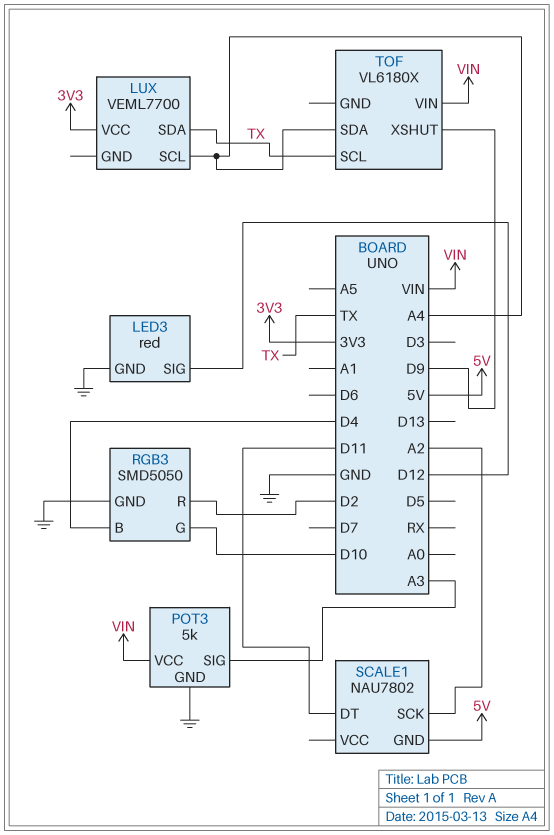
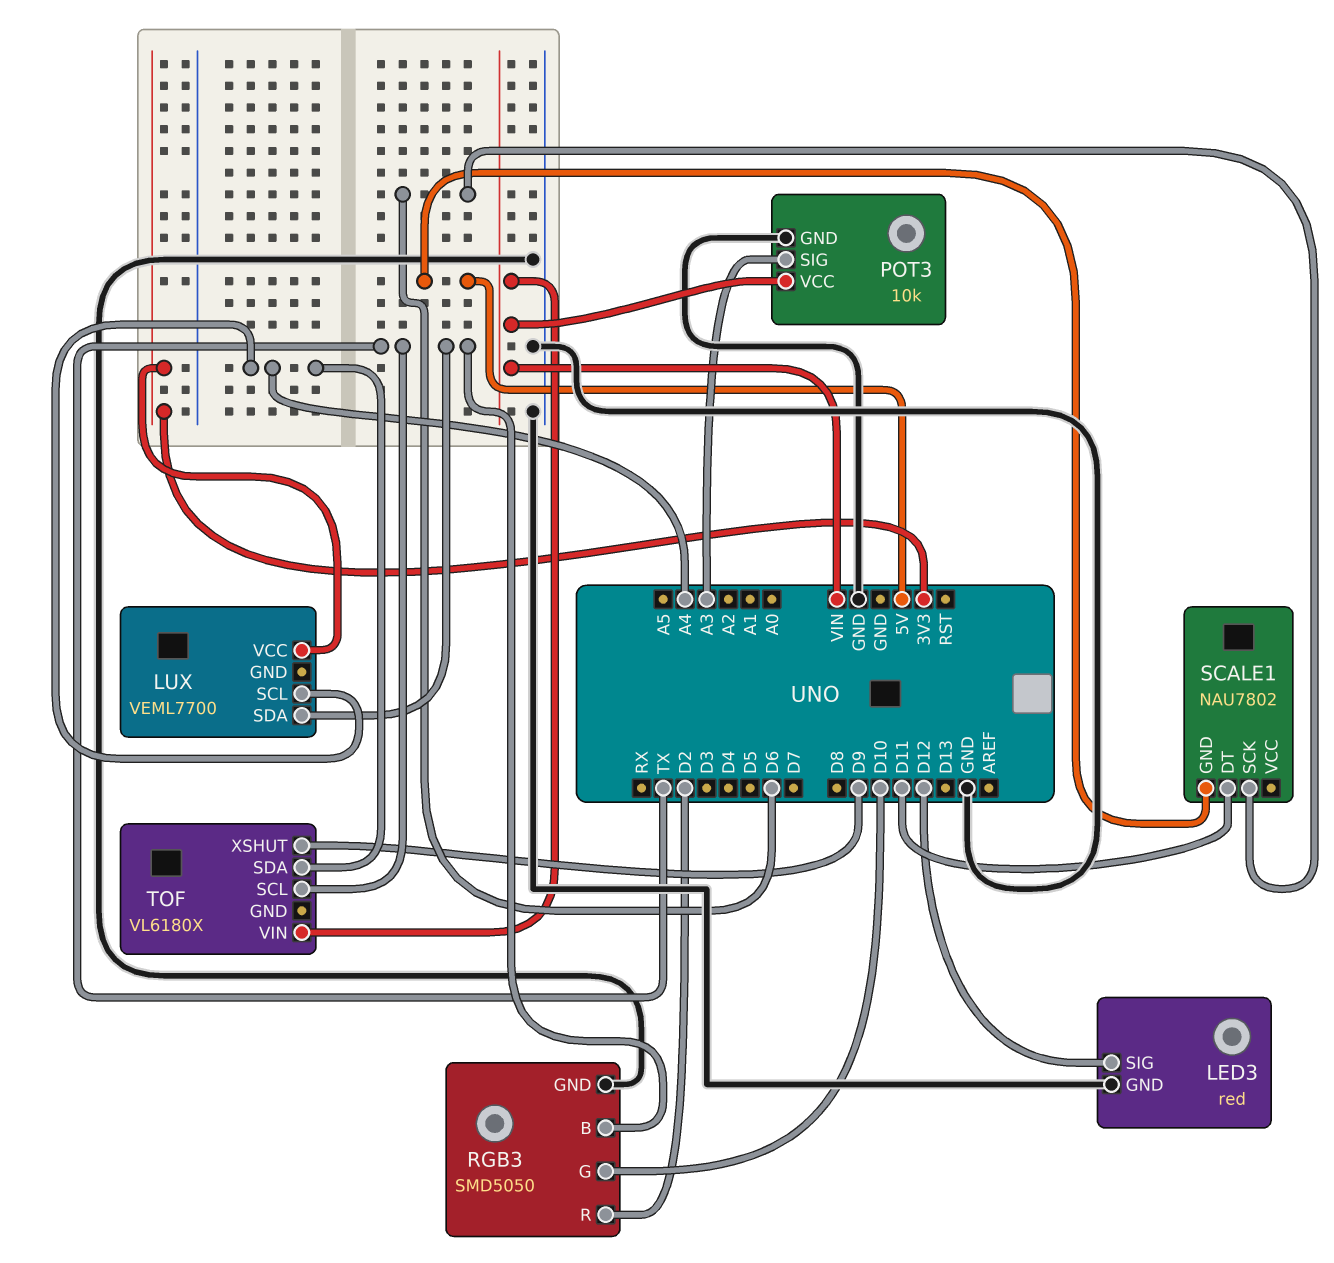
POT3: 5k -> 10k
RGB3 pin B: D4 -> TX
SCALE1 pin SCK: A2 -> D6

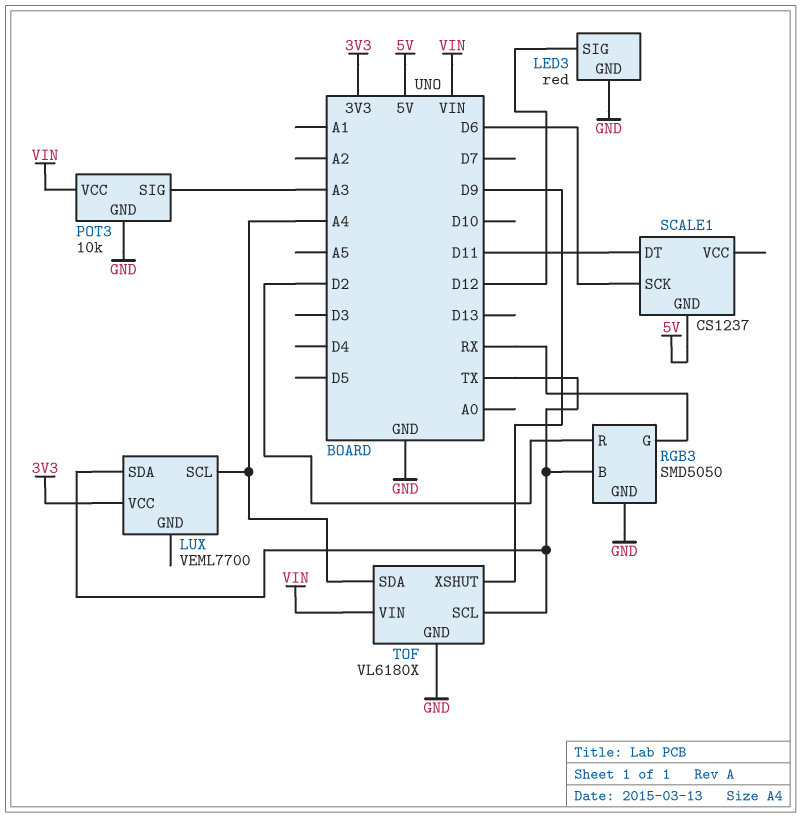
RGB3 pin G: D10 -> RX
SCALE1: NAU7802 -> CS1237
TOF pin GND: none -> GND

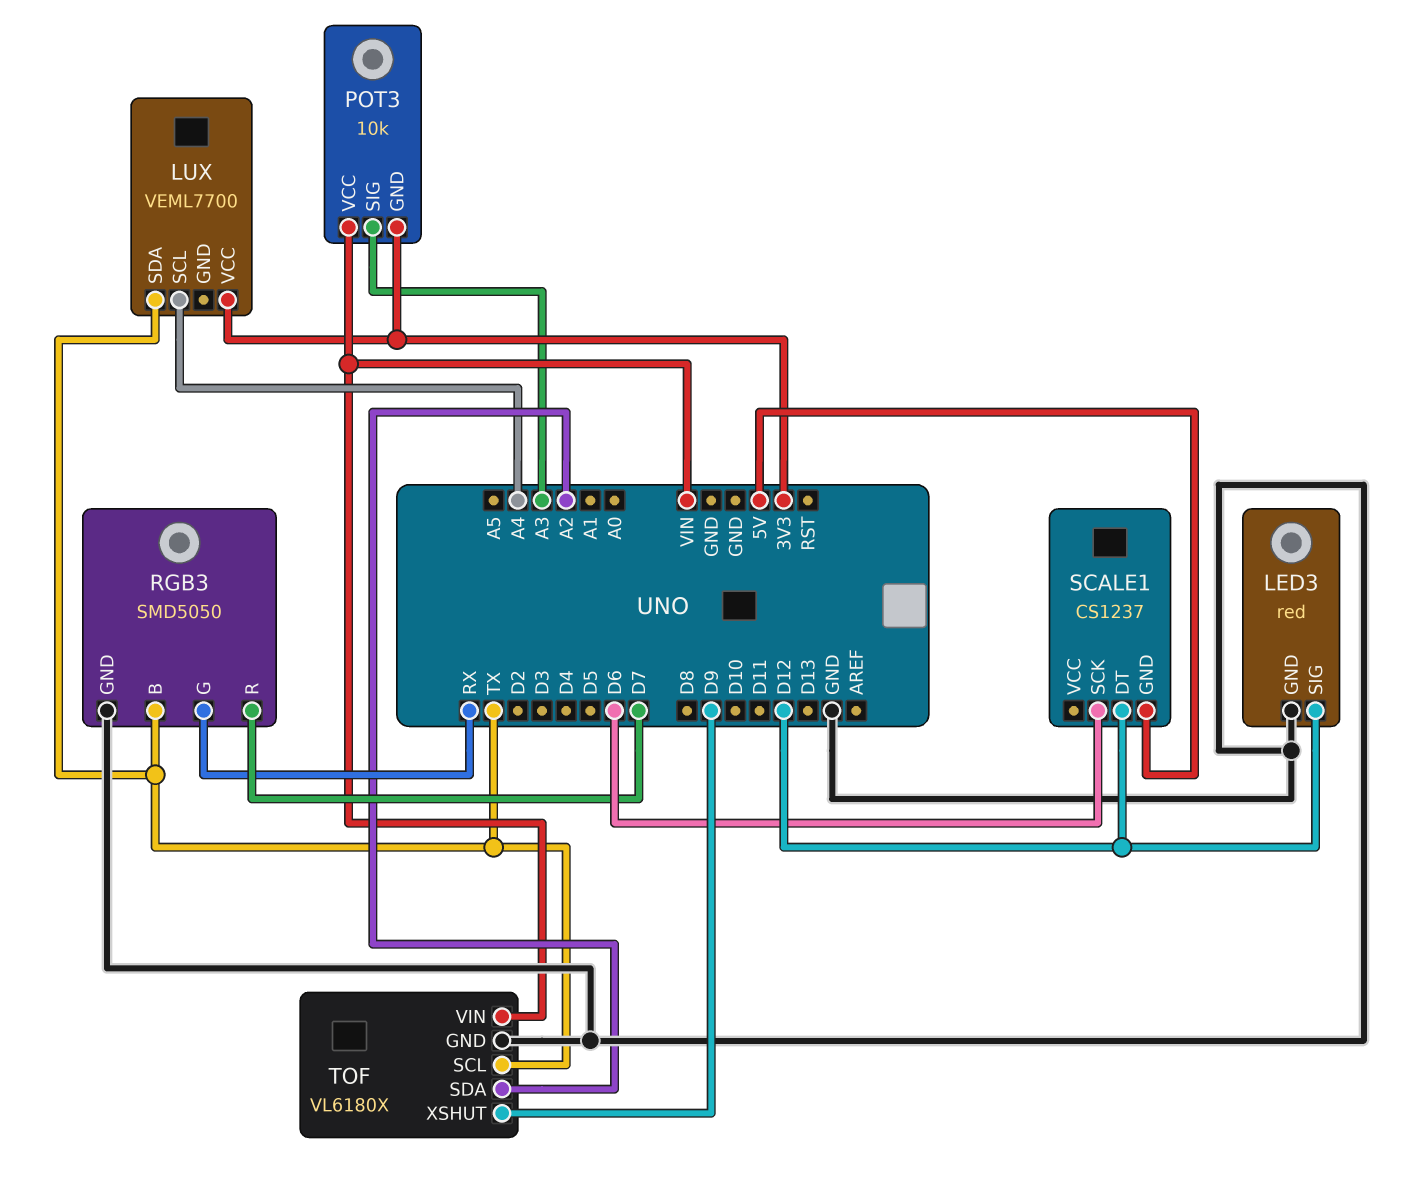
POT3 pin GND: GND -> 3V3
RGB3 pin R: D2 -> D7
SCALE1 pin DT: D11 -> D12
TOF pin SDA: A4 -> A2

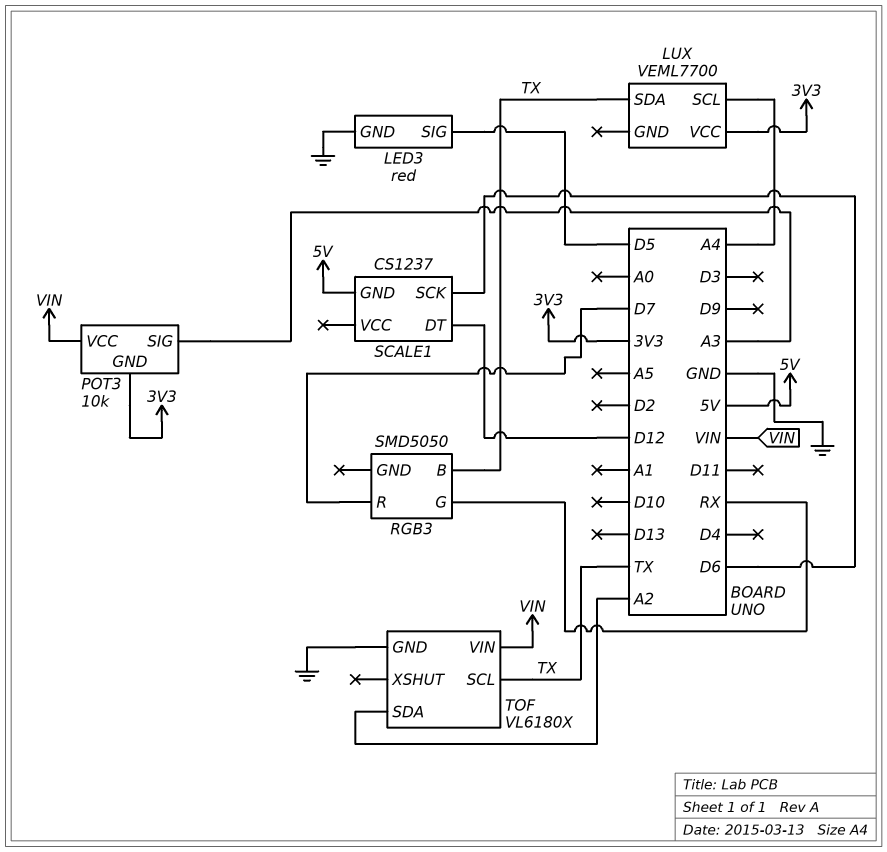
LED3 pin SIG: D12 -> D5
RGB3 pin GND: GND -> none
TOF pin XSHUT: D9 -> none

